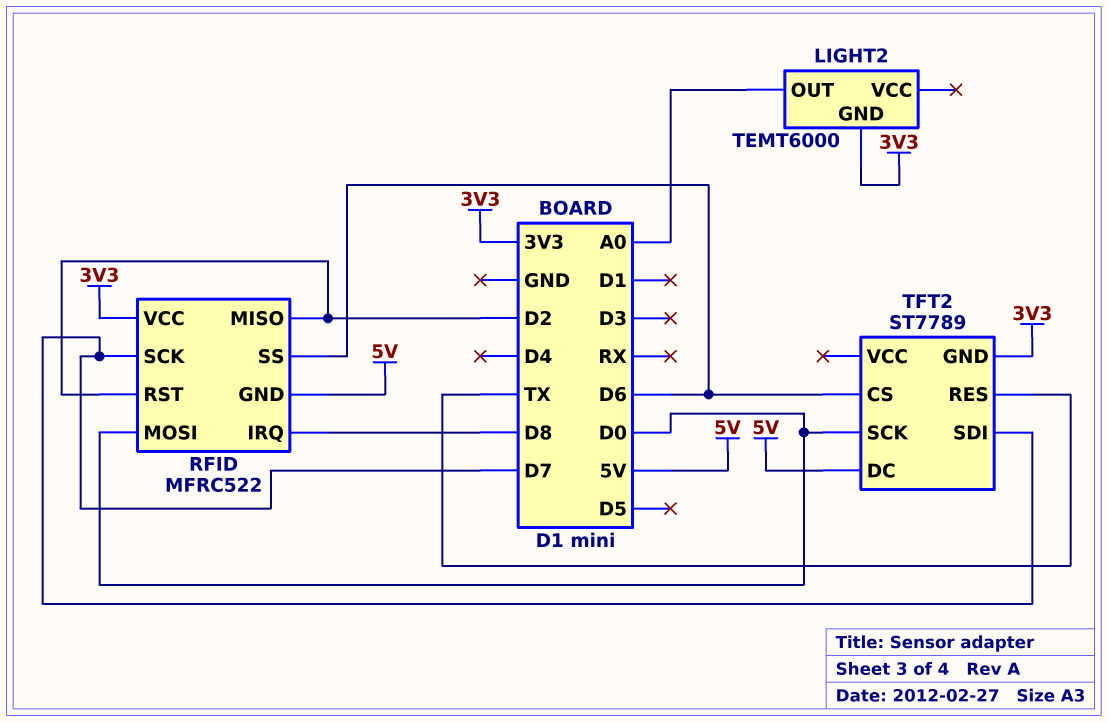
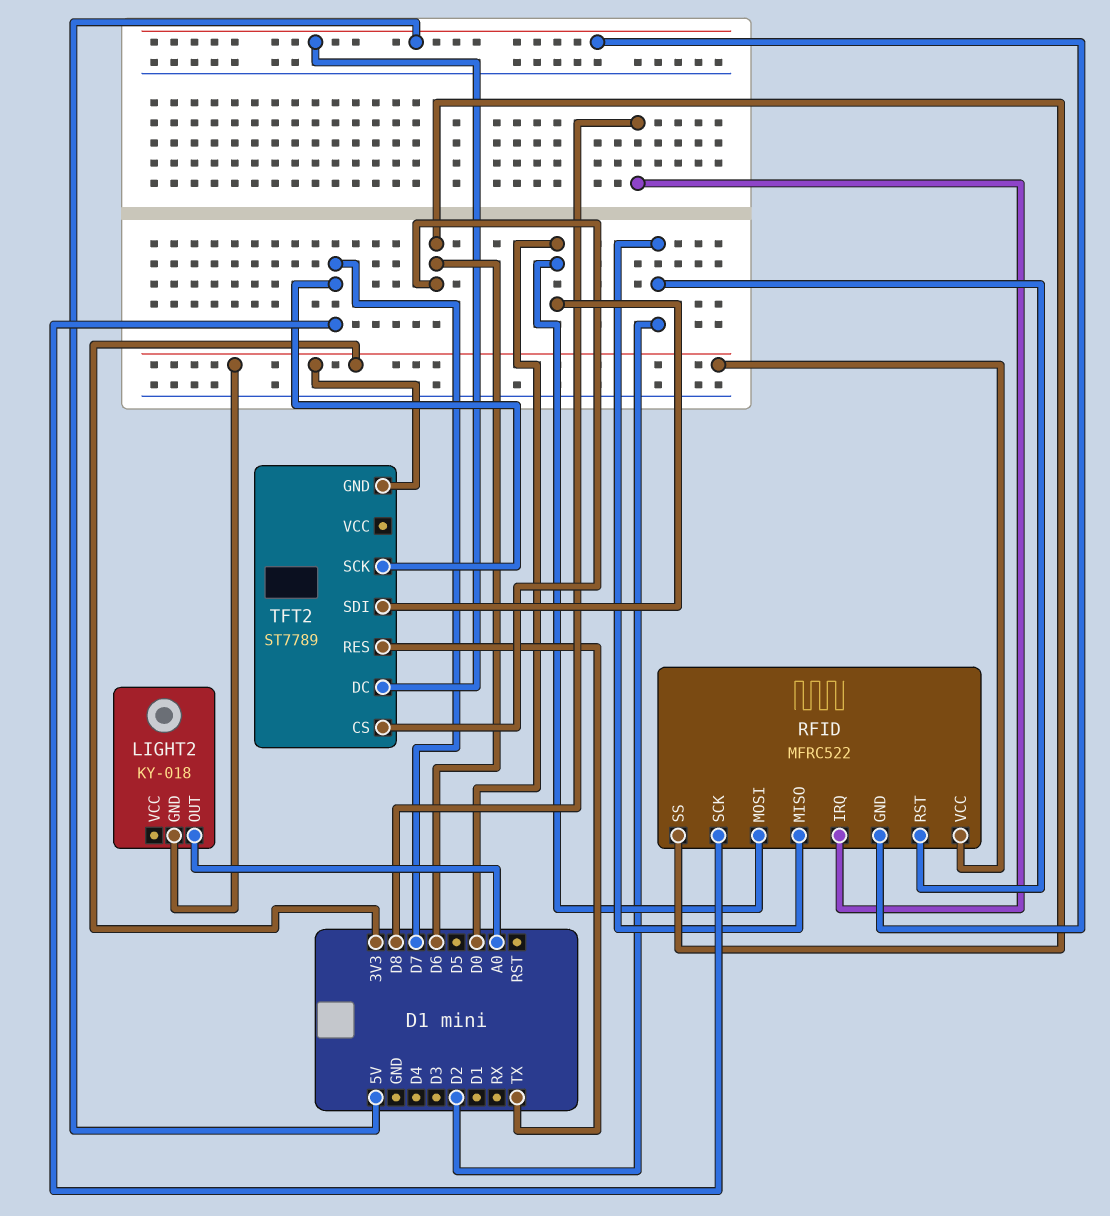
LIGHT2: TEMT6000 -> KY-018
TFT2 pin SCK: D0 -> D7
TFT2 pin SDI: D7 -> D0

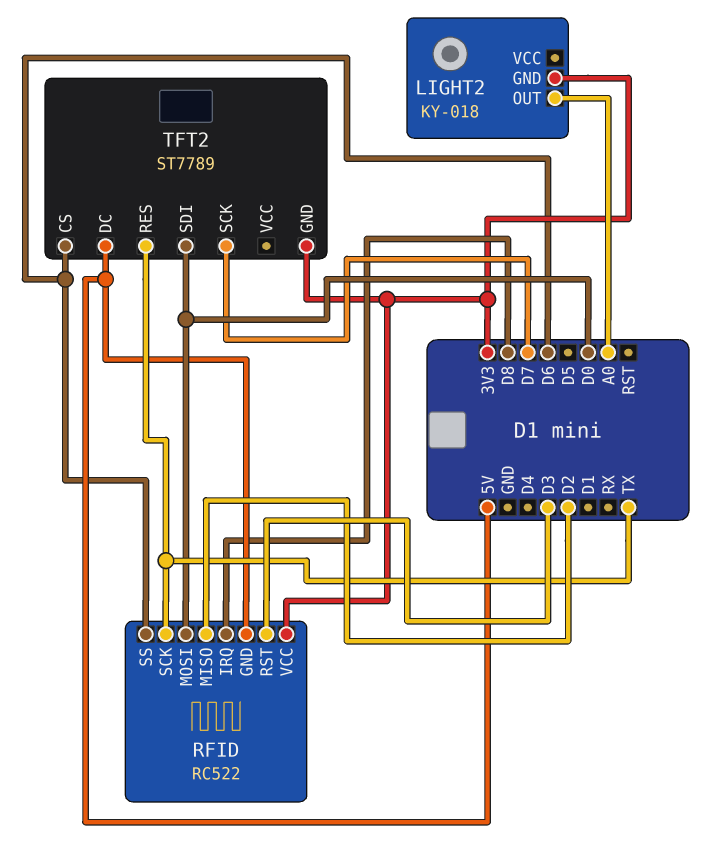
RFID: MFRC522 -> RC522
RFID pin RST: D2 -> D3
RFID pin SCK: D7 -> TX

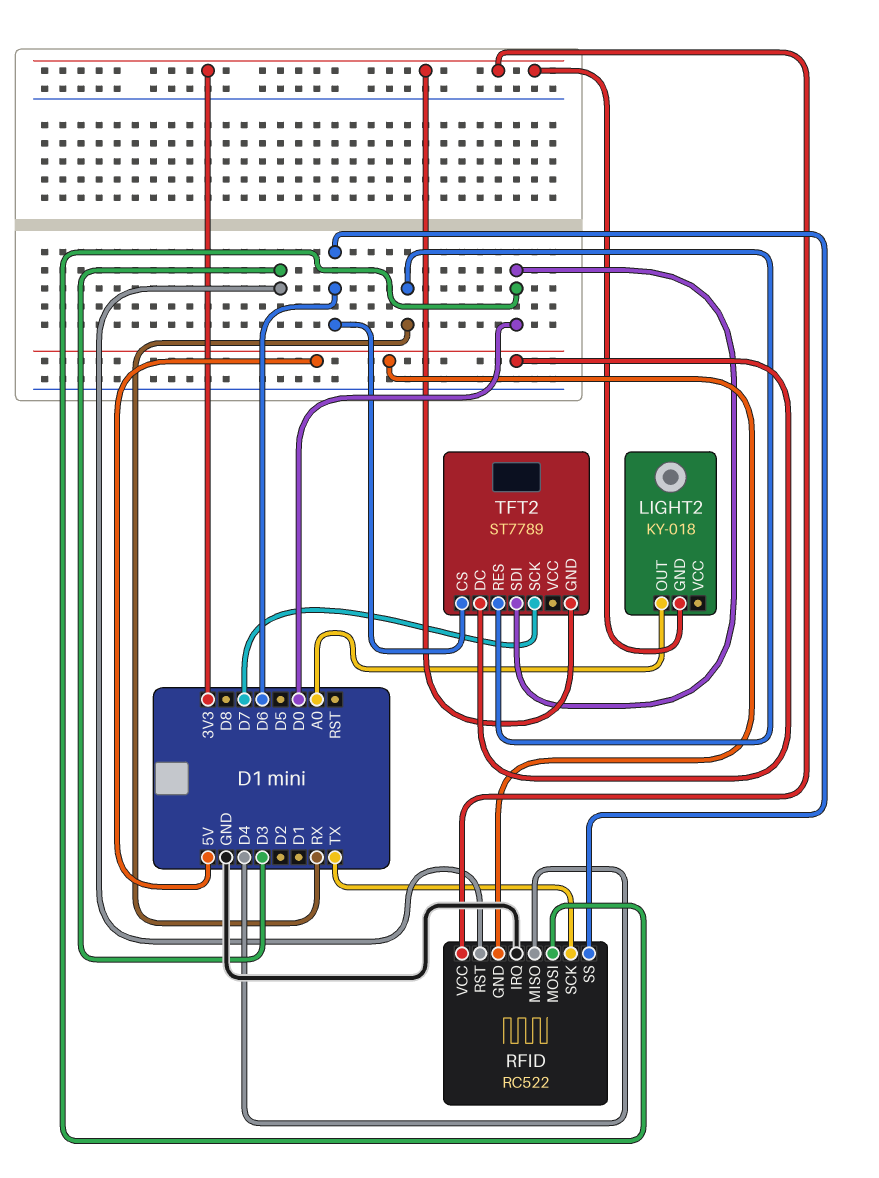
RFID pin IRQ: D8 -> GND
RFID pin MISO: D2 -> D4
TFT2 pin RES: TX -> RX

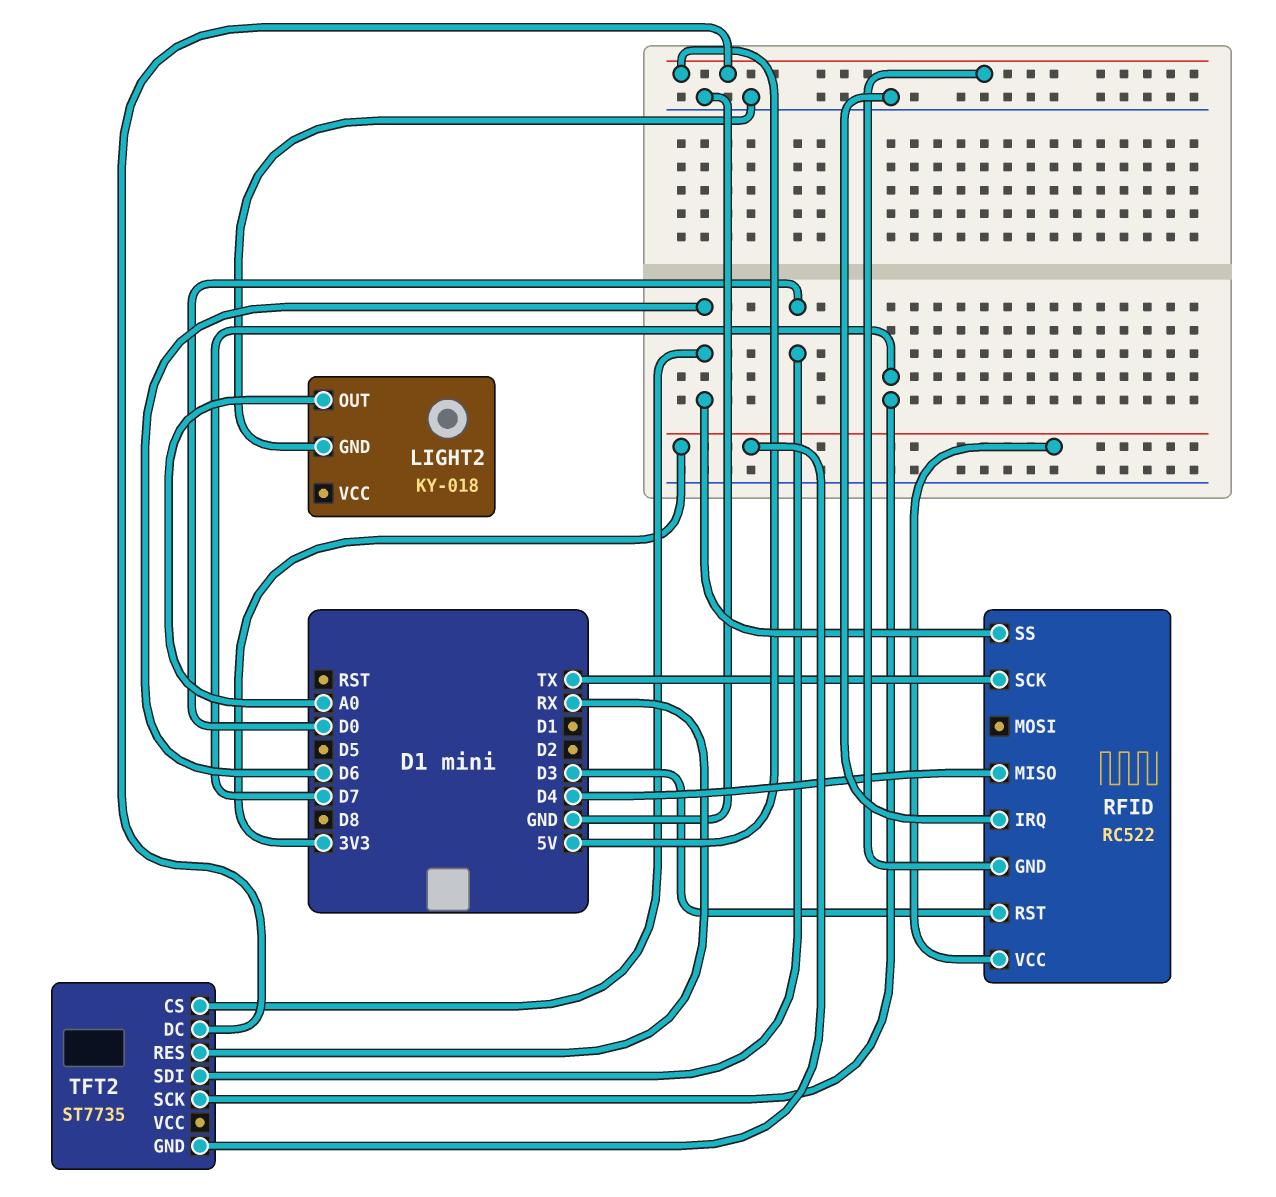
LIGHT2 pin GND: 3V3 -> GND
RFID pin MOSI: D0 -> none
TFT2: ST7789 -> ST7735

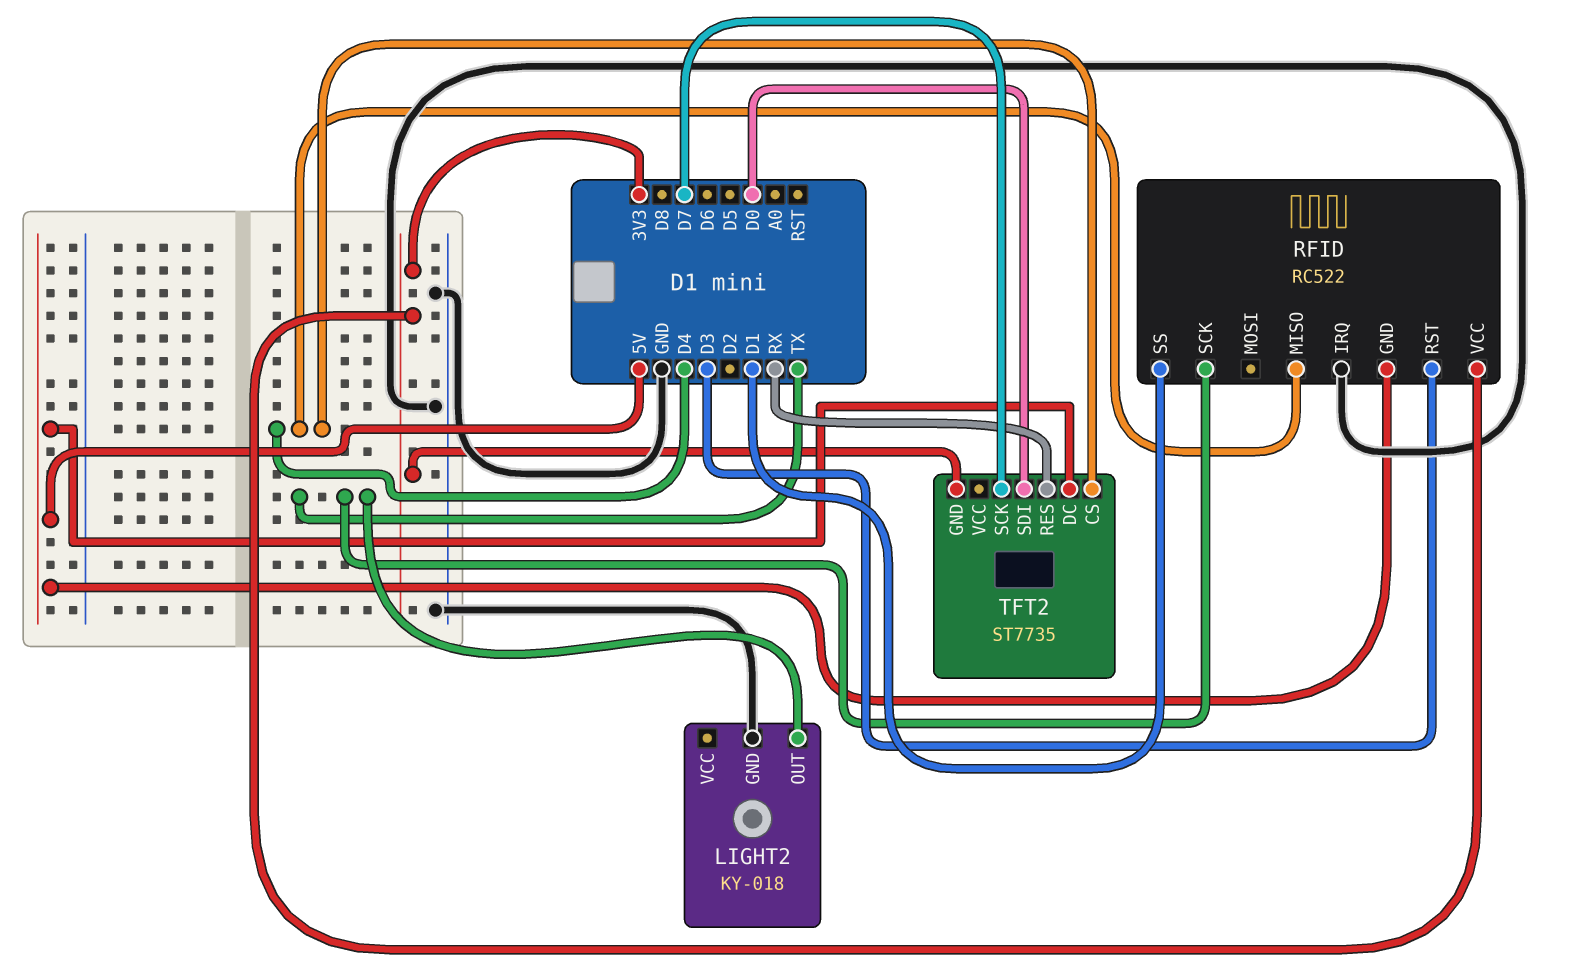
LIGHT2 pin OUT: A0 -> TX
RFID pin SS: D6 -> D1
TFT2 pin CS: D6 -> D4

